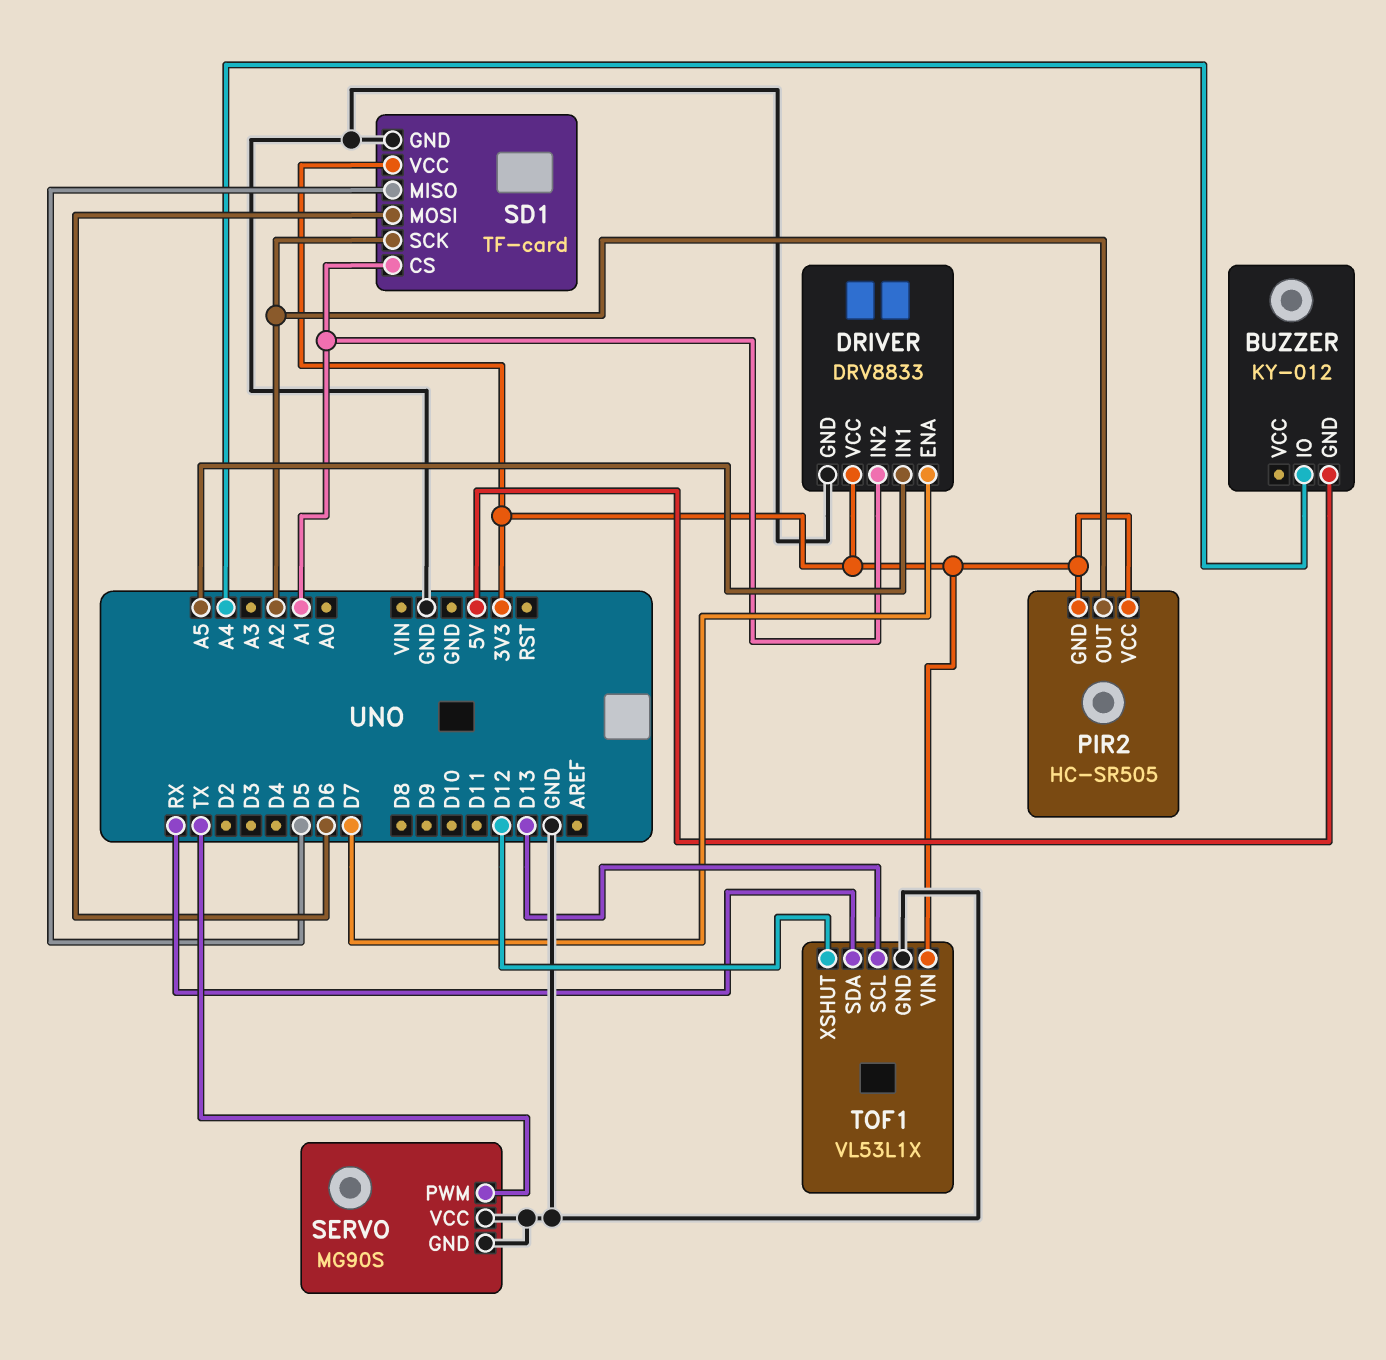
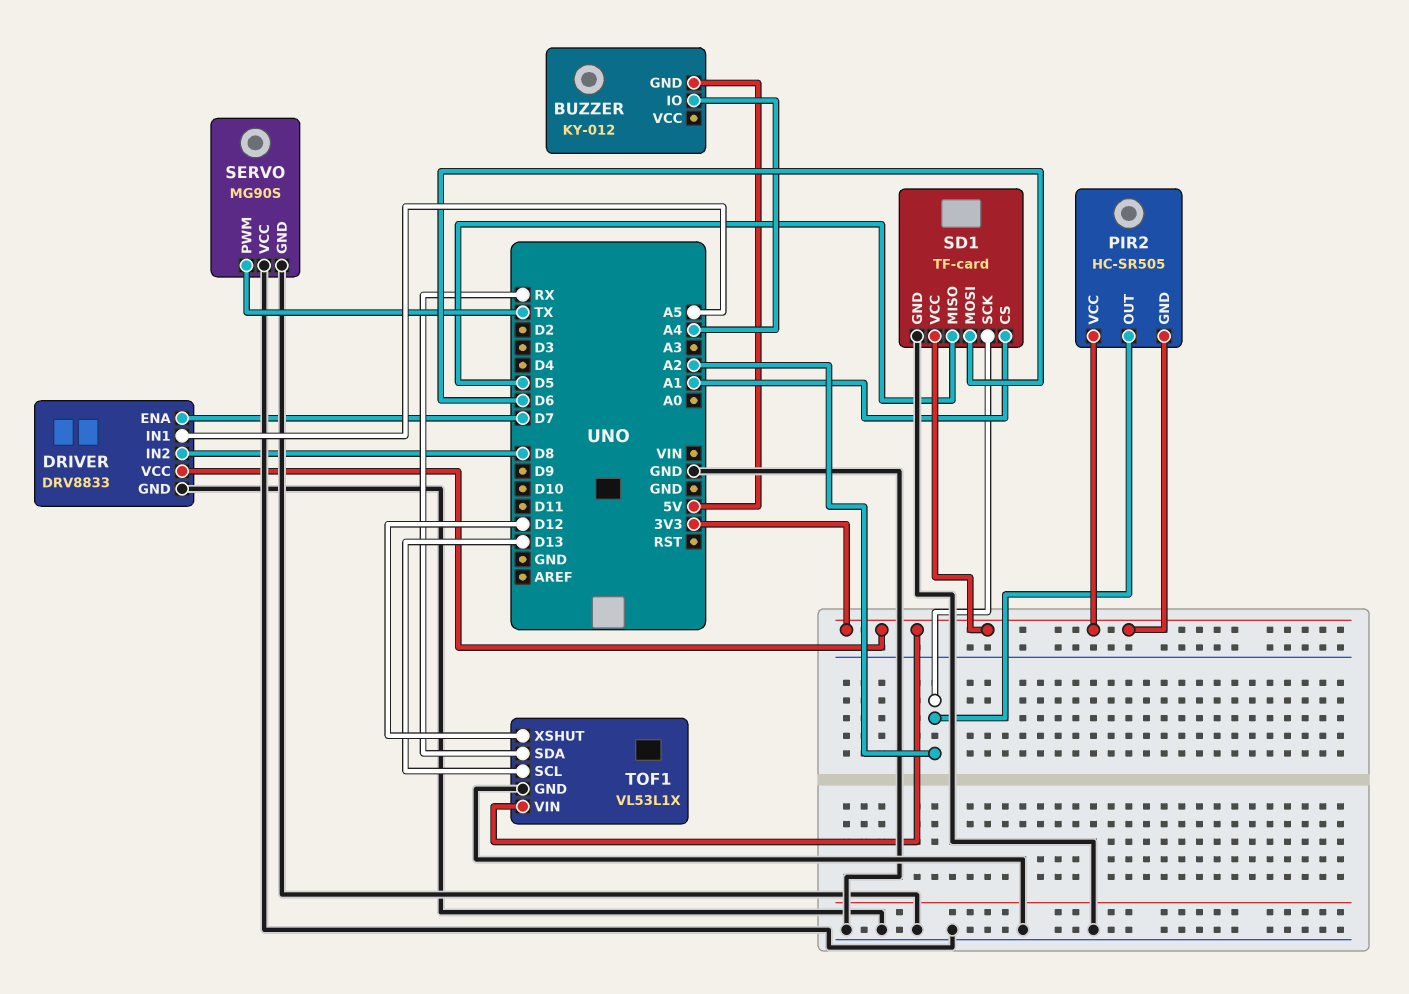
DRIVER pin IN2: A1 -> D8

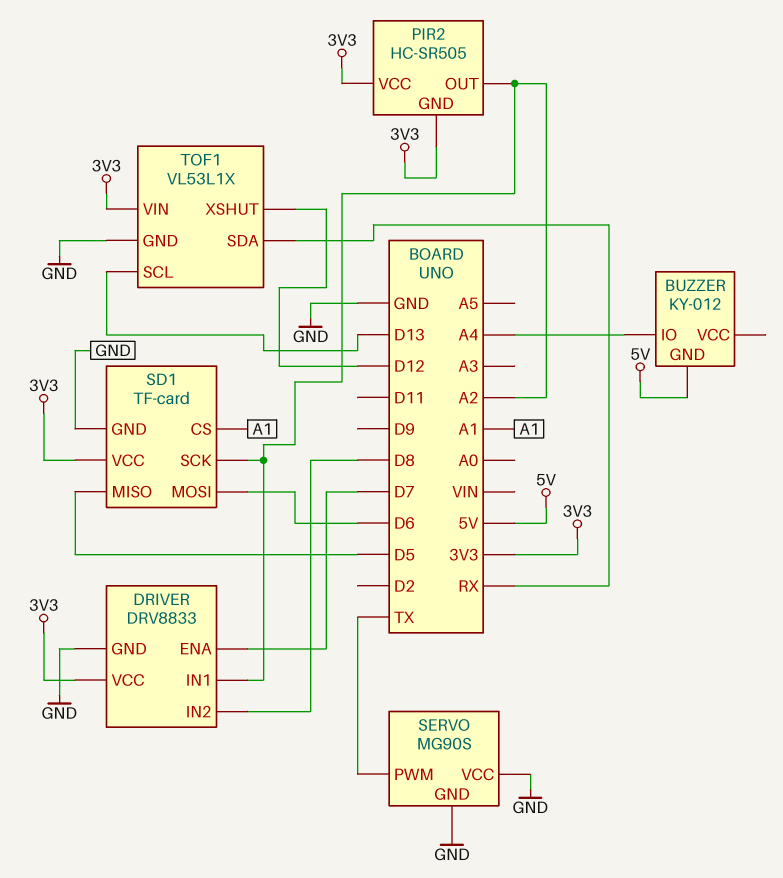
DRIVER pin IN1: A5 -> A2

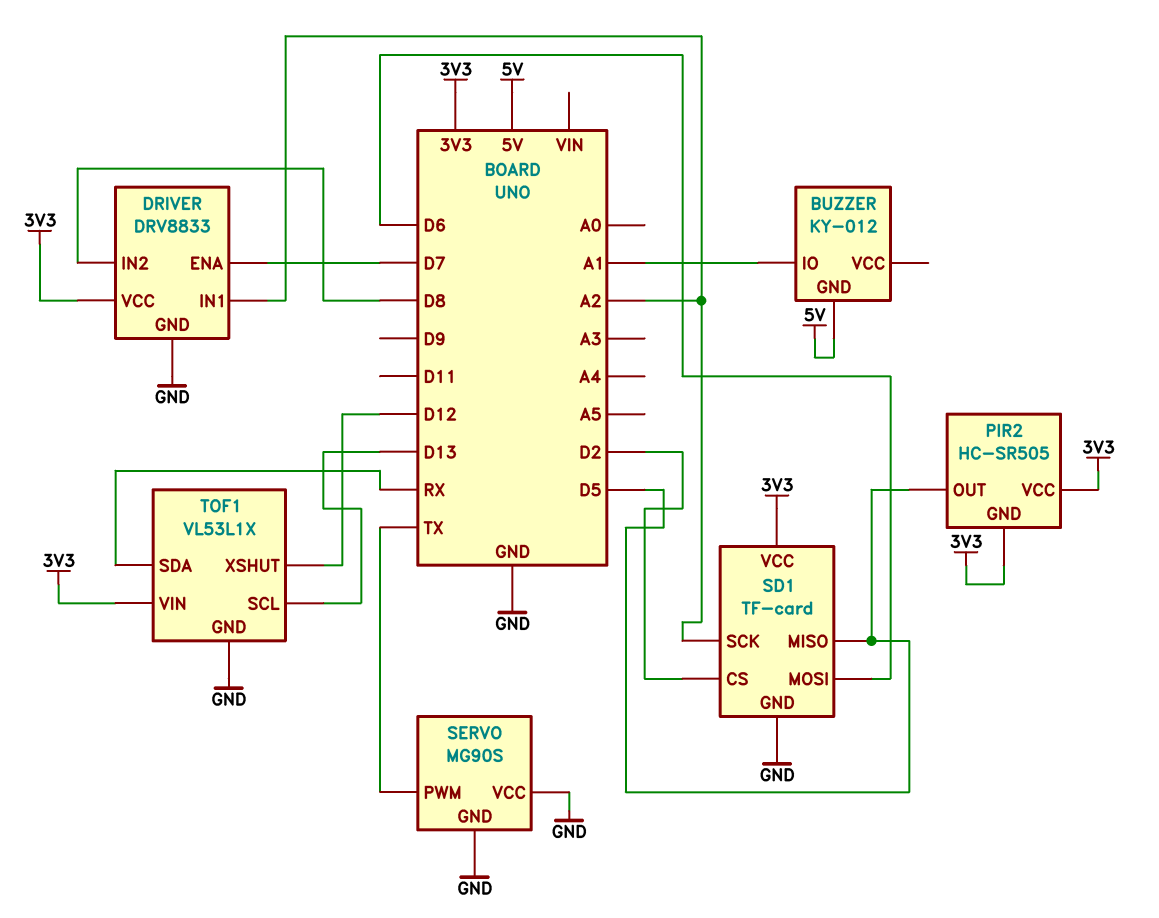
BUZZER pin IO: A4 -> A1
PIR2 pin OUT: A2 -> D5
SD1 pin CS: A1 -> D2

